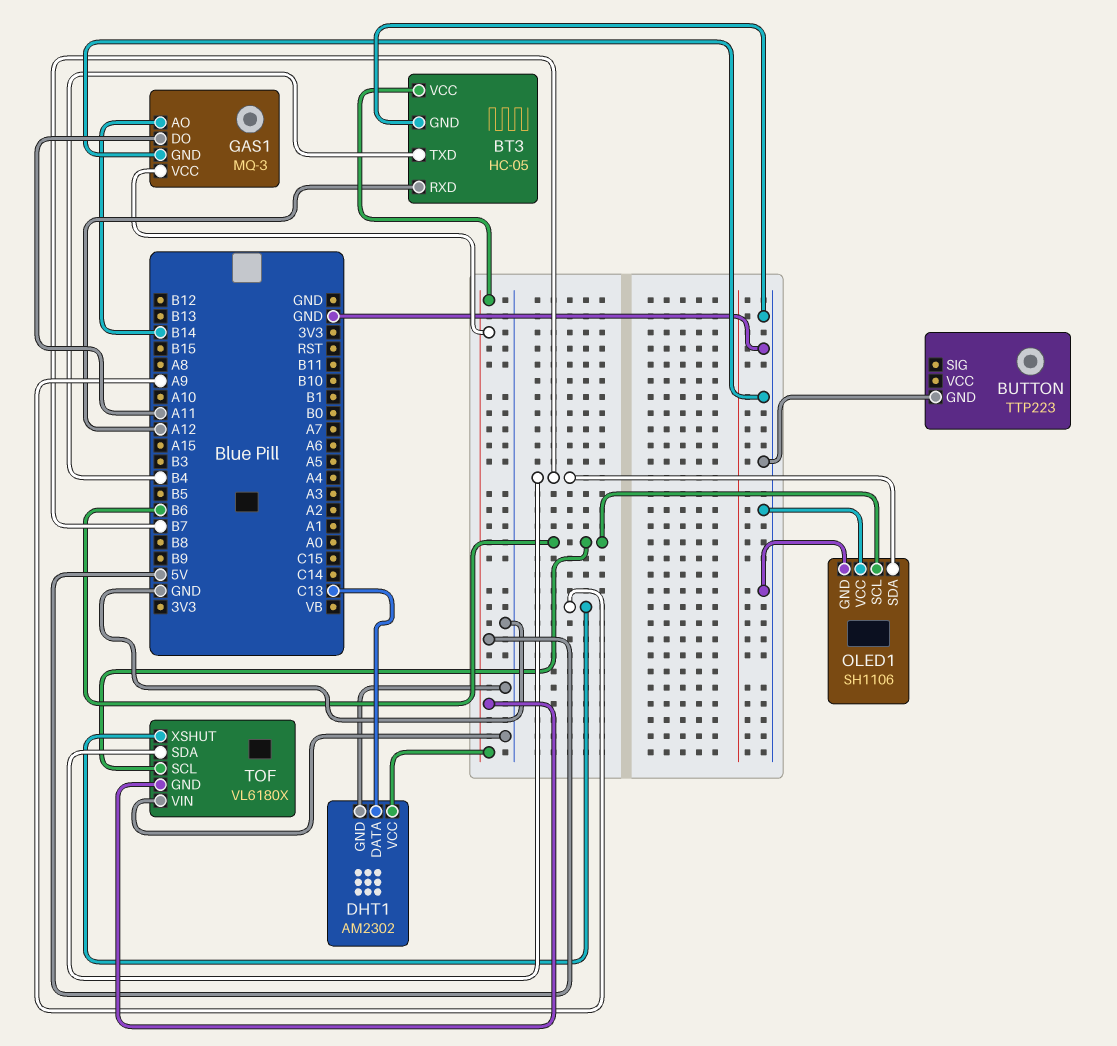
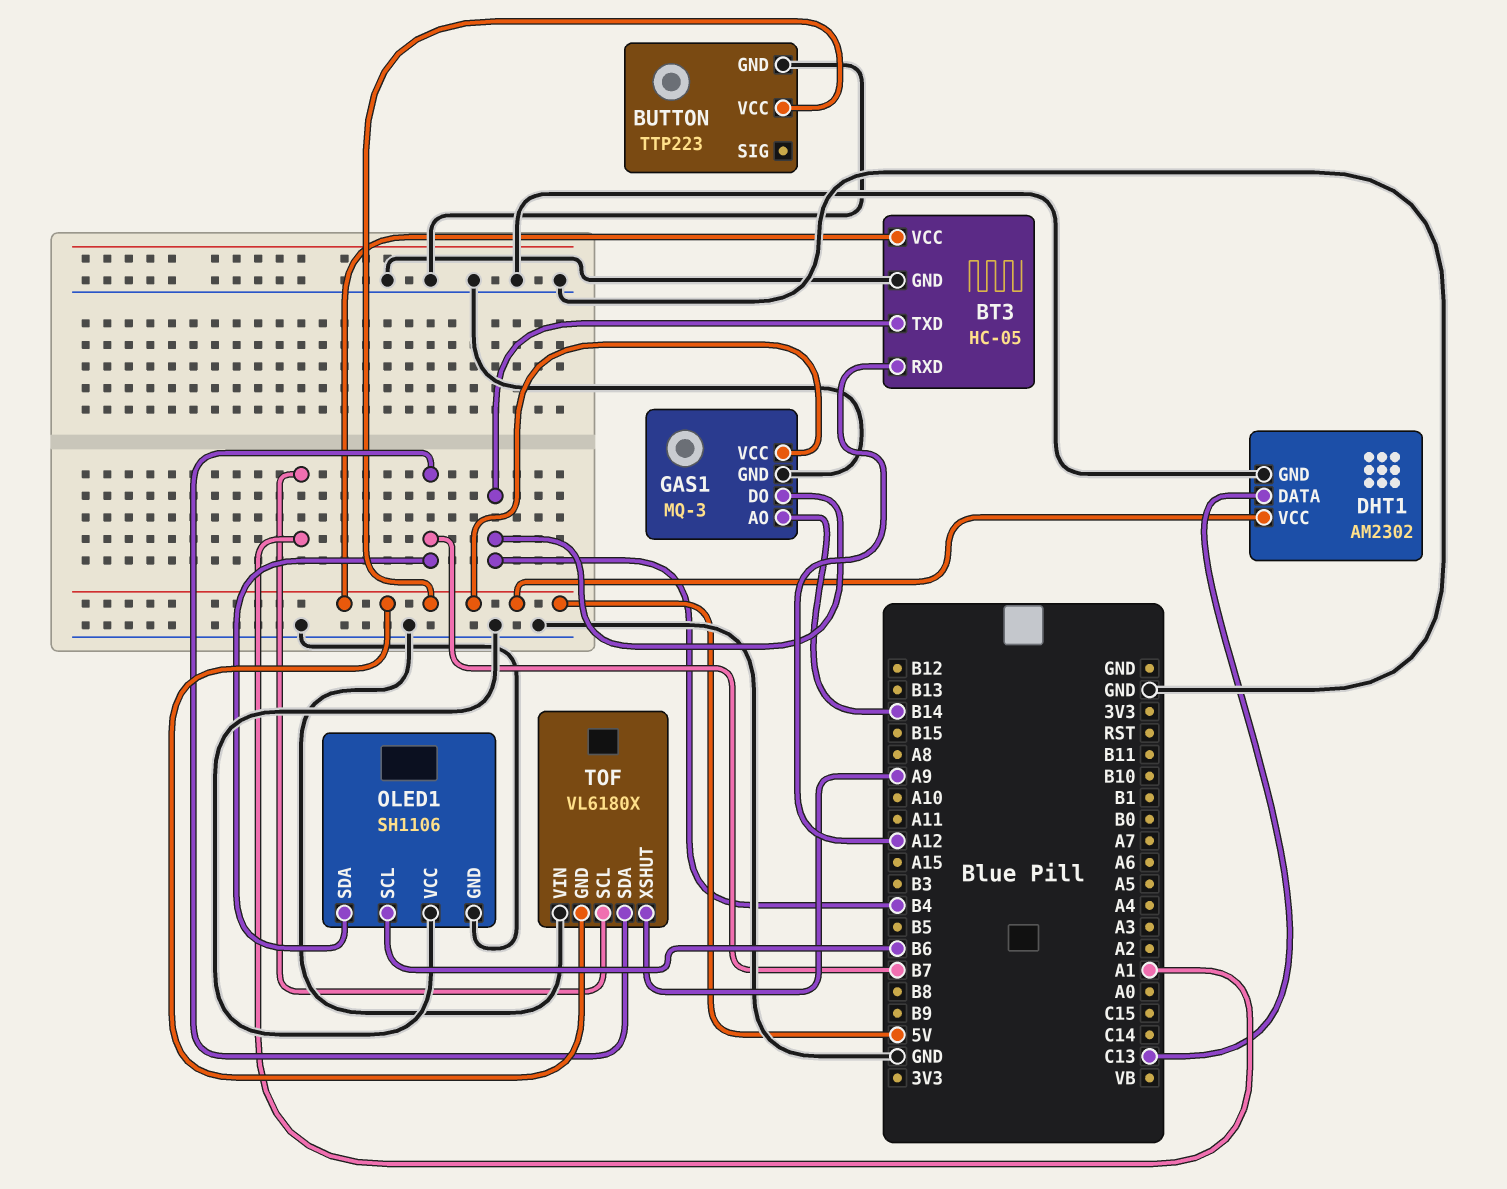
BUTTON pin VCC: none -> 5V
GAS1 pin DO: A11 -> B4
TOF pin SCL: B6 -> A1

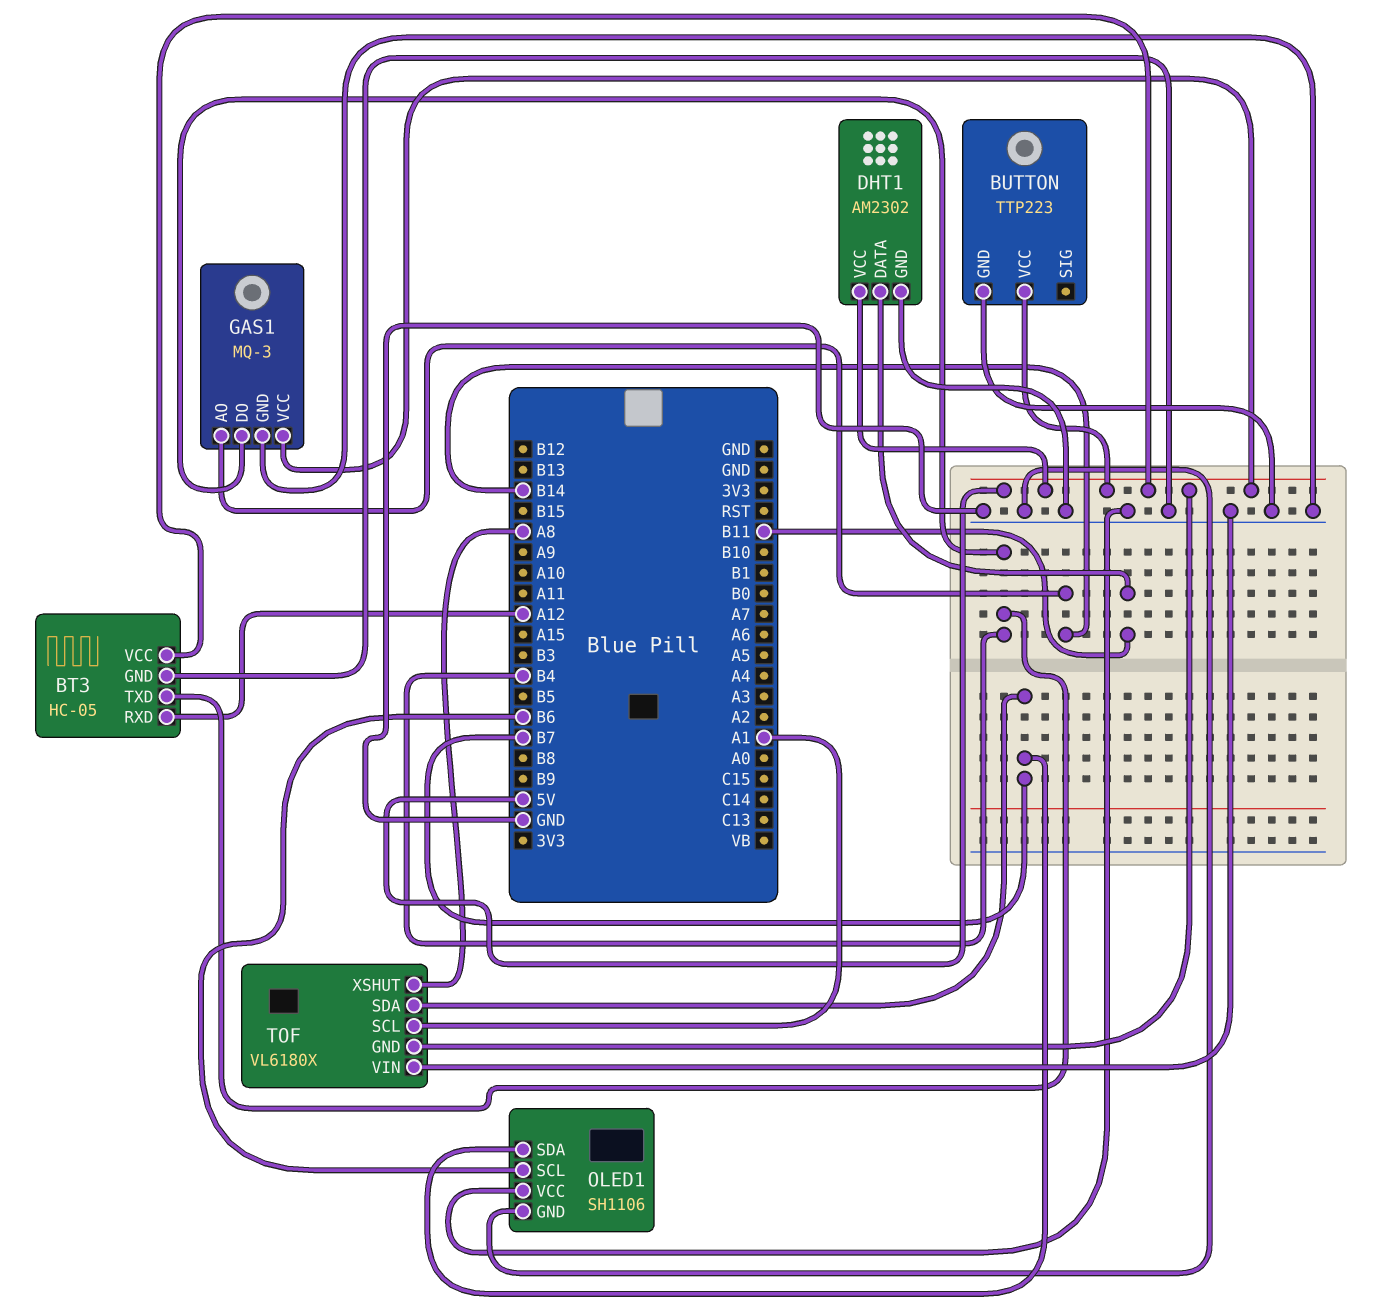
DHT1 pin DATA: C13 -> B11
TOF pin XSHUT: A9 -> A8

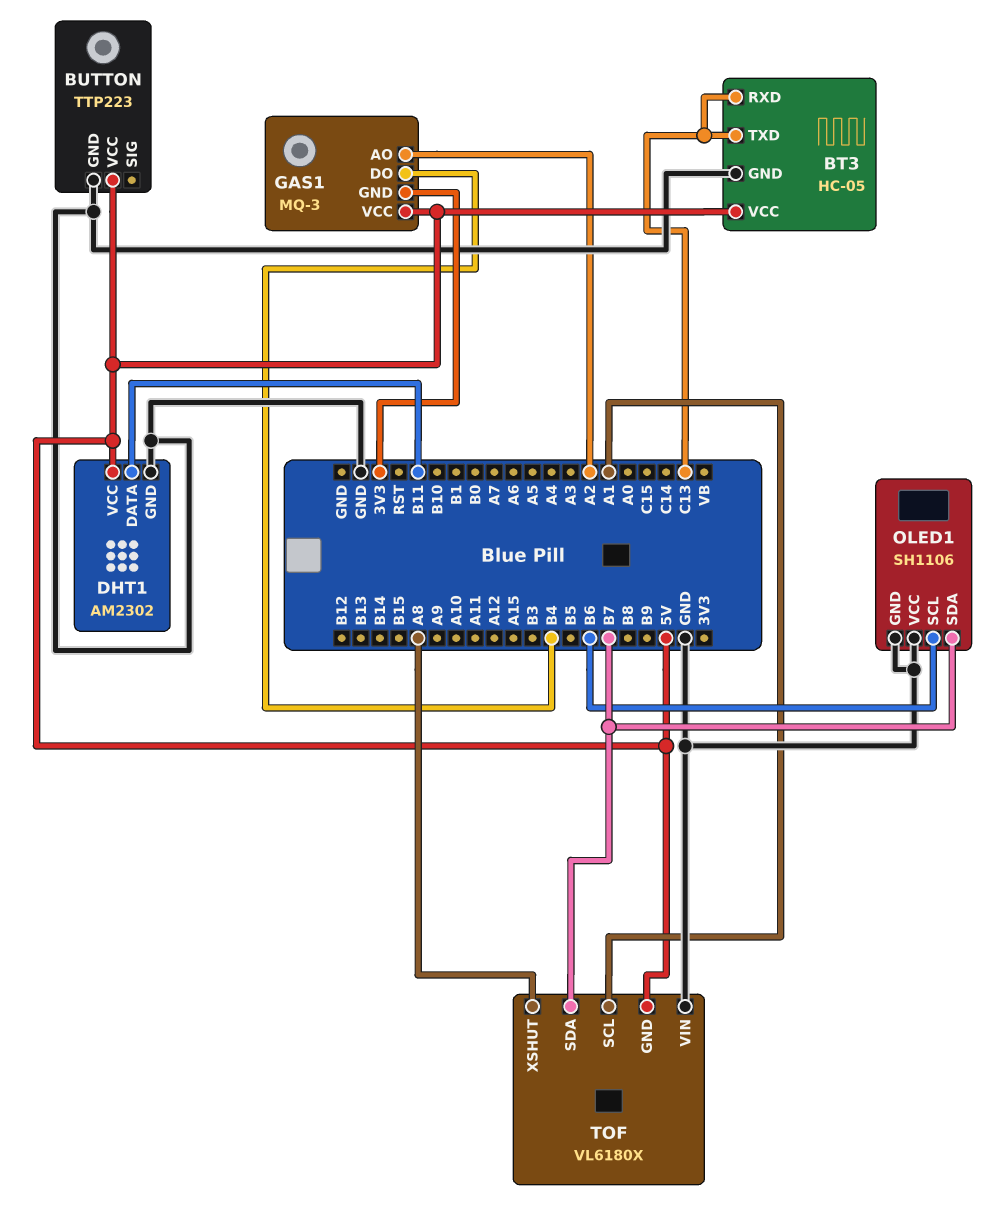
BT3 pin RXD: A12 -> C13
BT3 pin TXD: B4 -> C13
GAS1 pin AO: B14 -> A2
GAS1 pin GND: GND -> 3V3

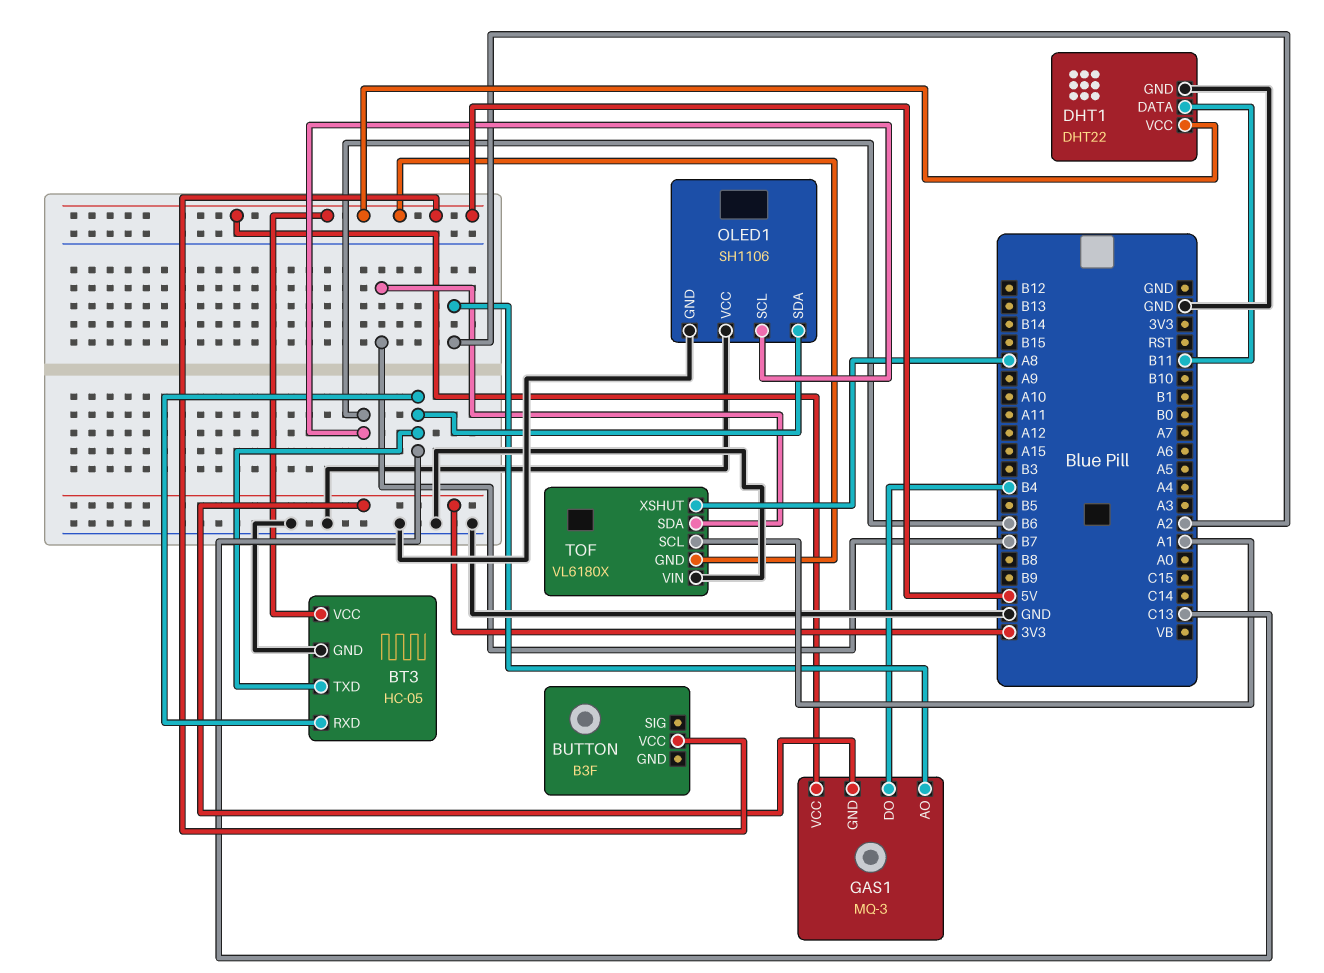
BUTTON: TTP223 -> B3F
BUTTON pin GND: GND -> none
DHT1: AM2302 -> DHT22
OLED1 pin SDA: B7 -> C13

